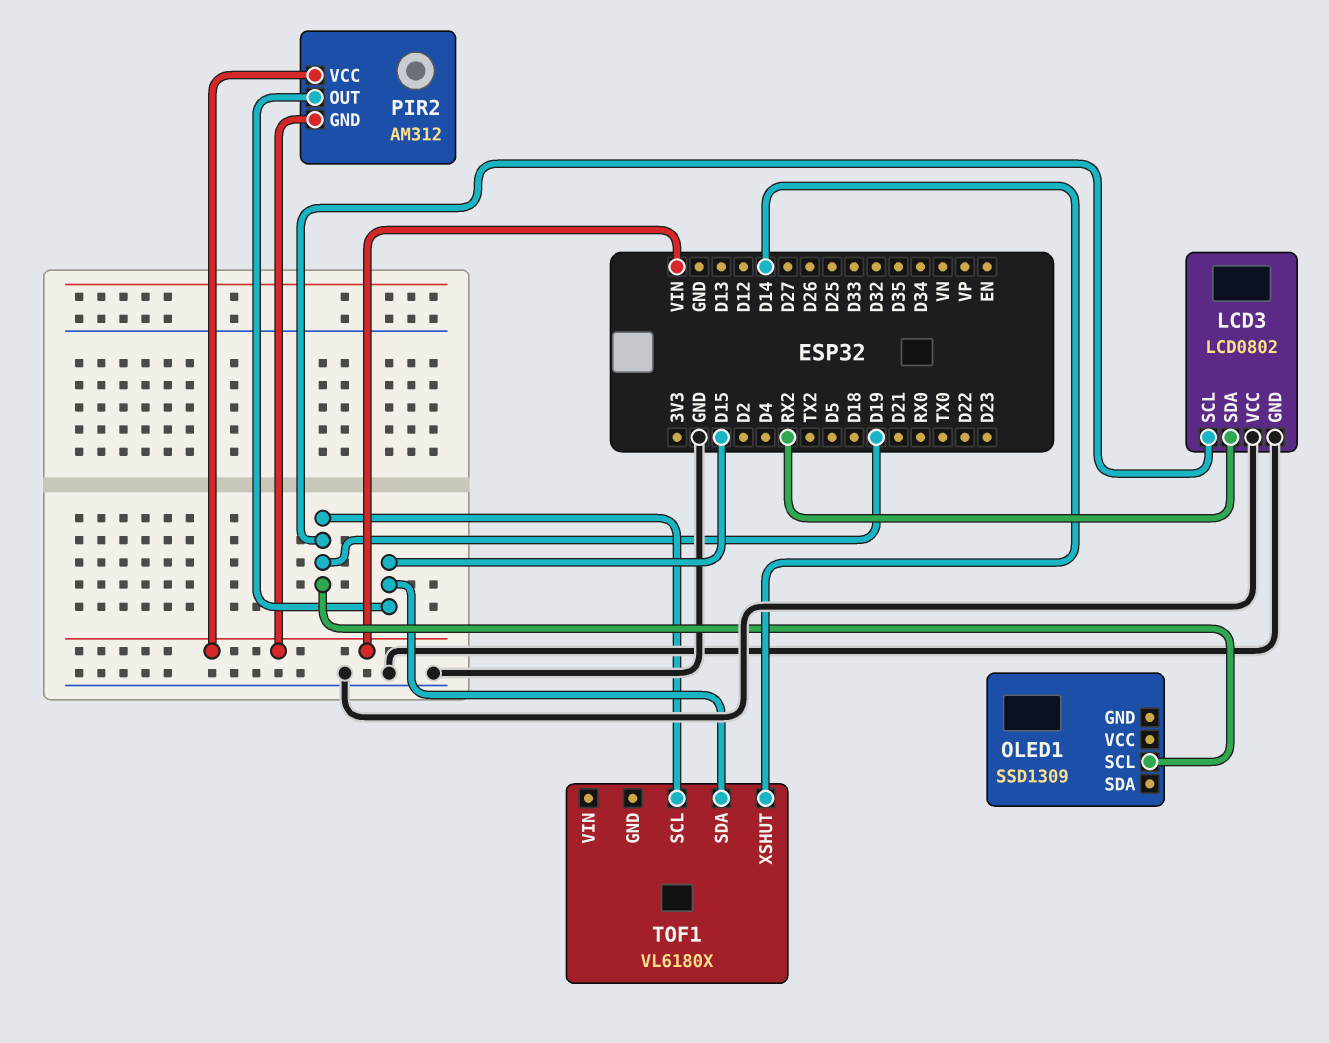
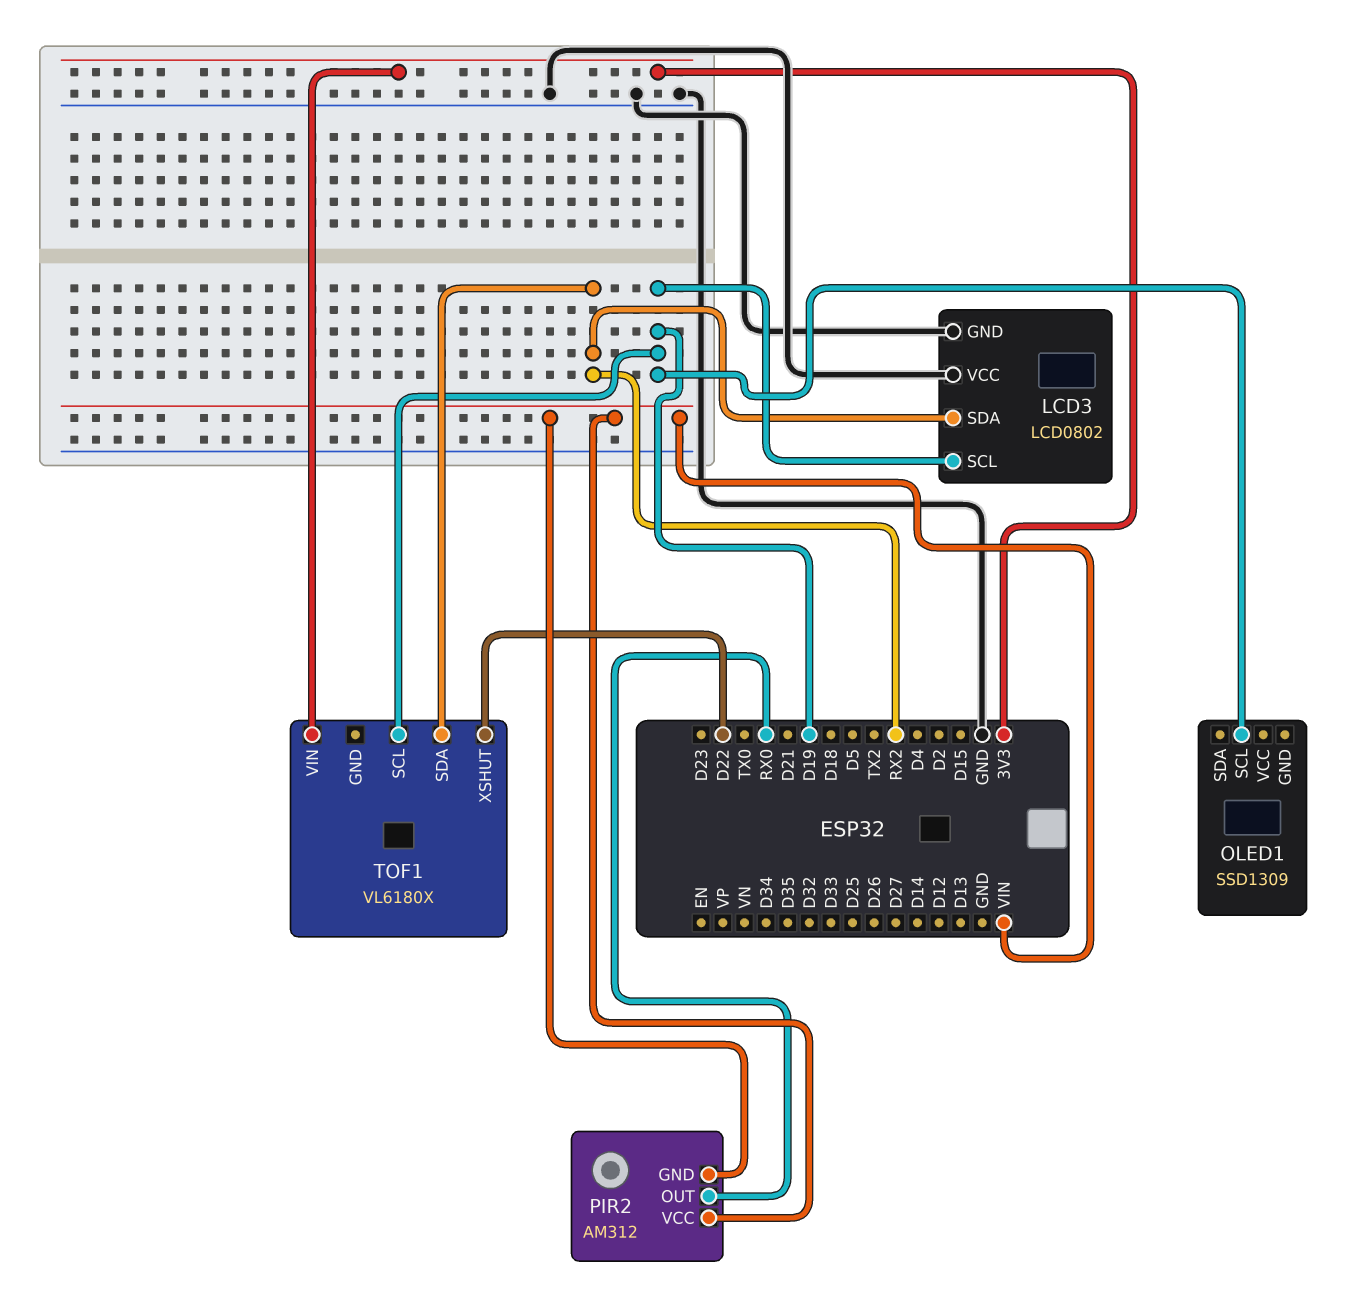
PIR2 pin OUT: D15 -> RX0
TOF1 pin SDA: D15 -> RX2
TOF1 pin VIN: none -> 3V3
TOF1 pin XSHUT: D14 -> D22

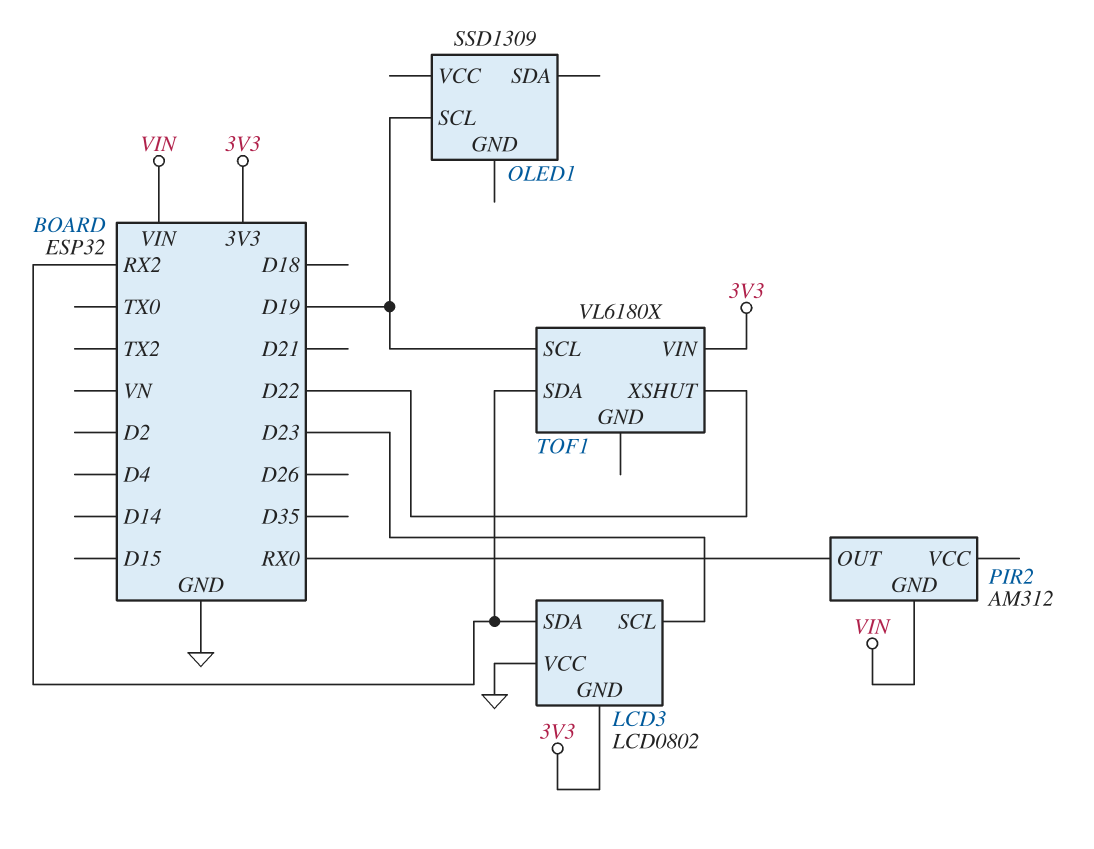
LCD3 pin GND: GND -> 3V3
LCD3 pin SCL: D19 -> D23
PIR2 pin VCC: VIN -> none

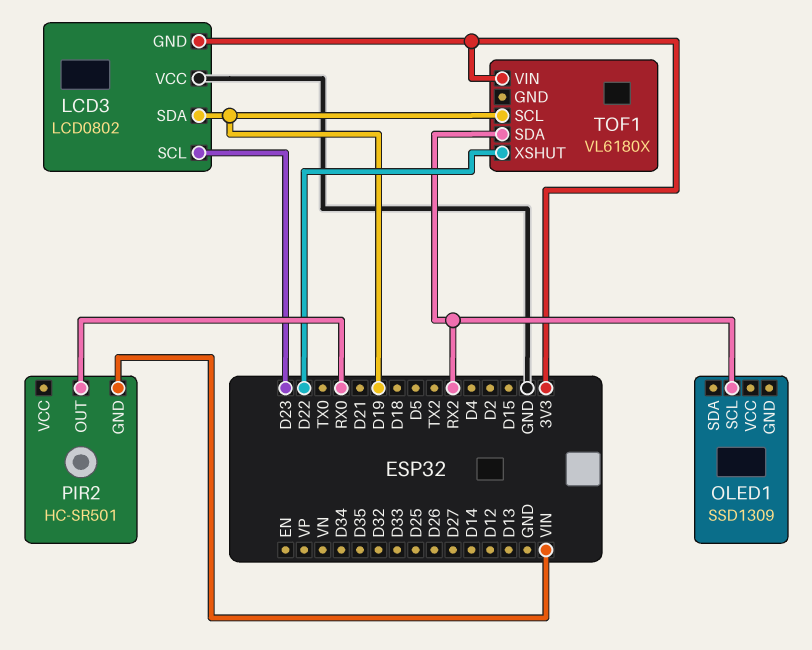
LCD3 pin SDA: RX2 -> D19
OLED1 pin SCL: D19 -> RX2
PIR2: AM312 -> HC-SR501

